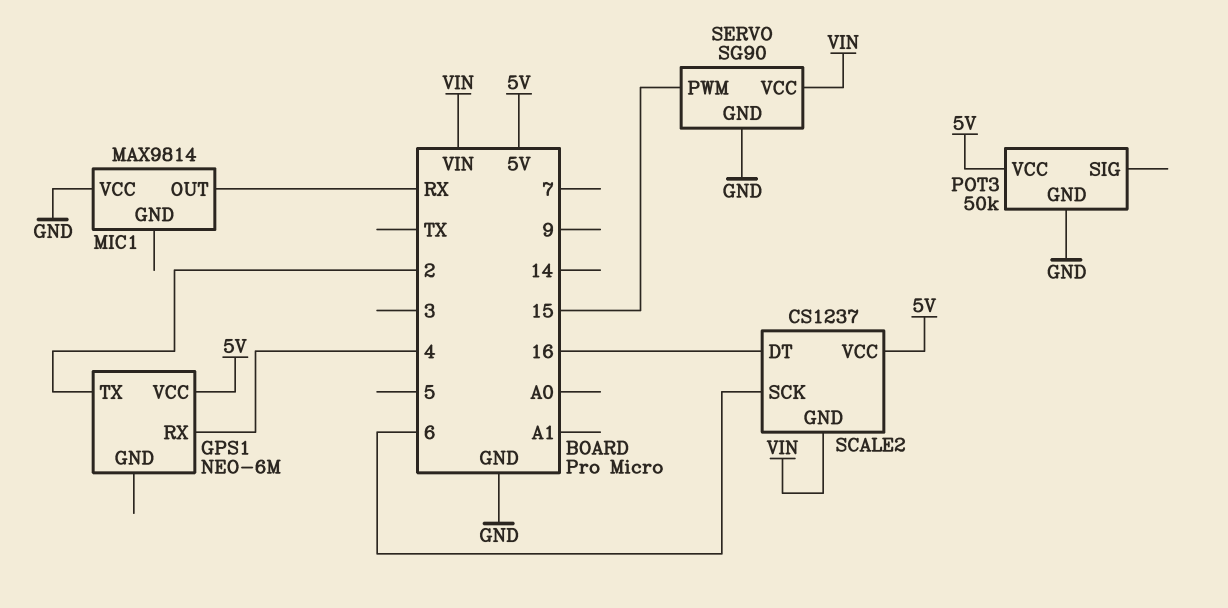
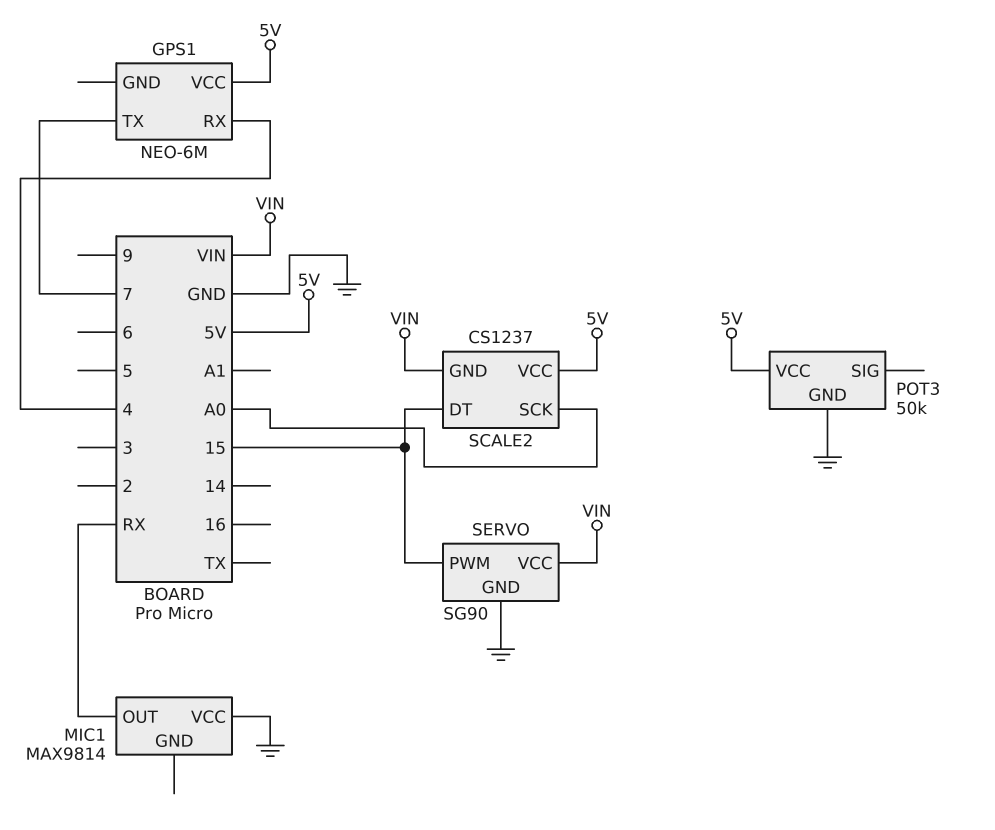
GPS1 pin TX: 2 -> 7
SCALE2 pin DT: 16 -> 15
SCALE2 pin SCK: 6 -> A0

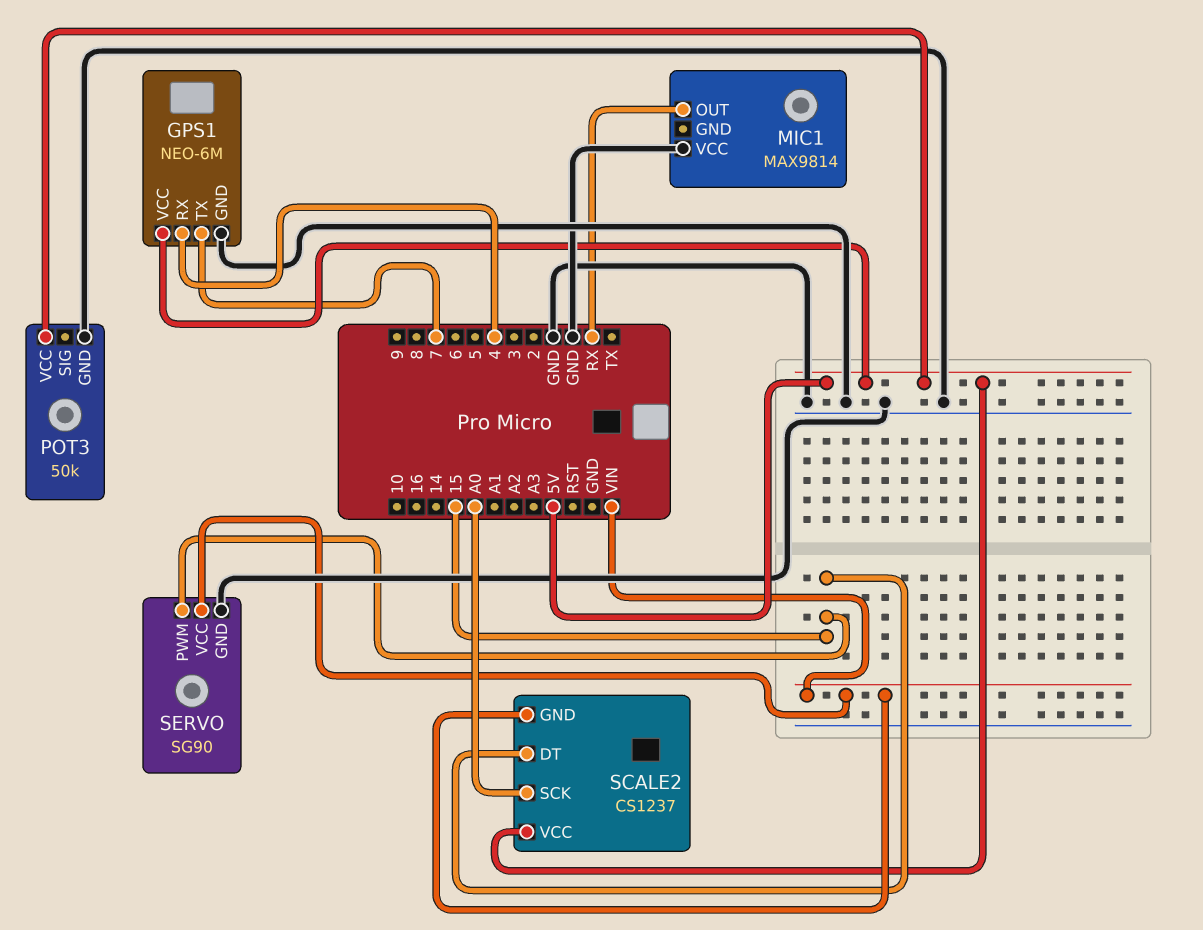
GPS1 pin GND: none -> GND

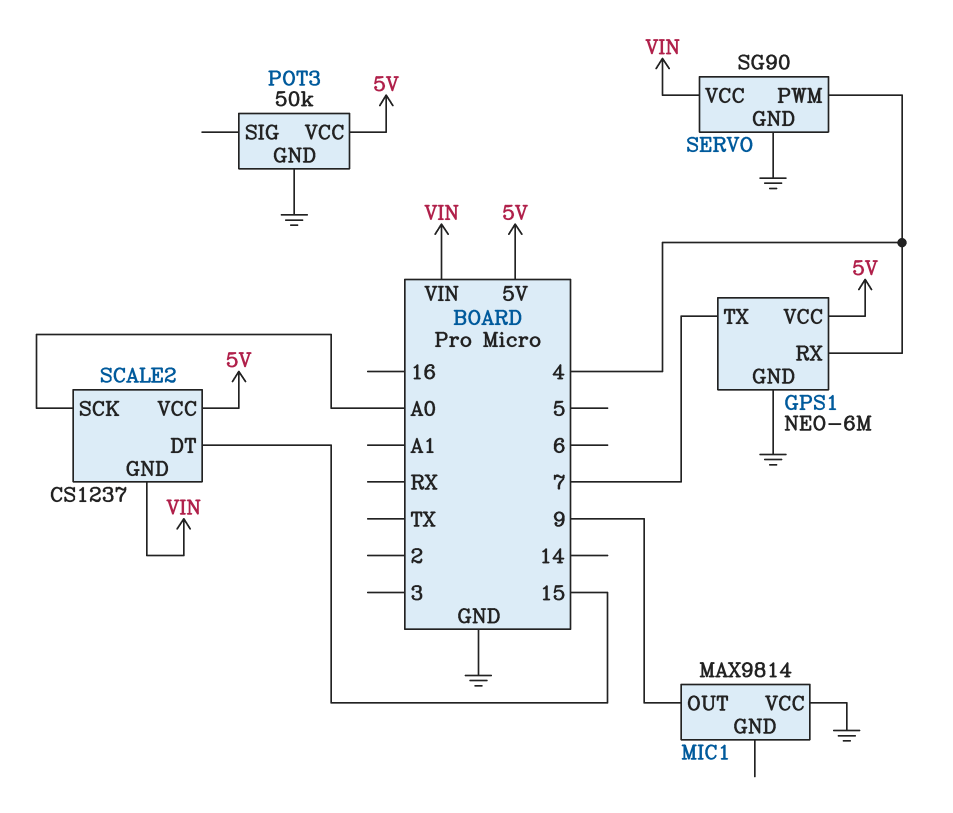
MIC1 pin OUT: RX -> 9
SERVO pin PWM: 15 -> 4

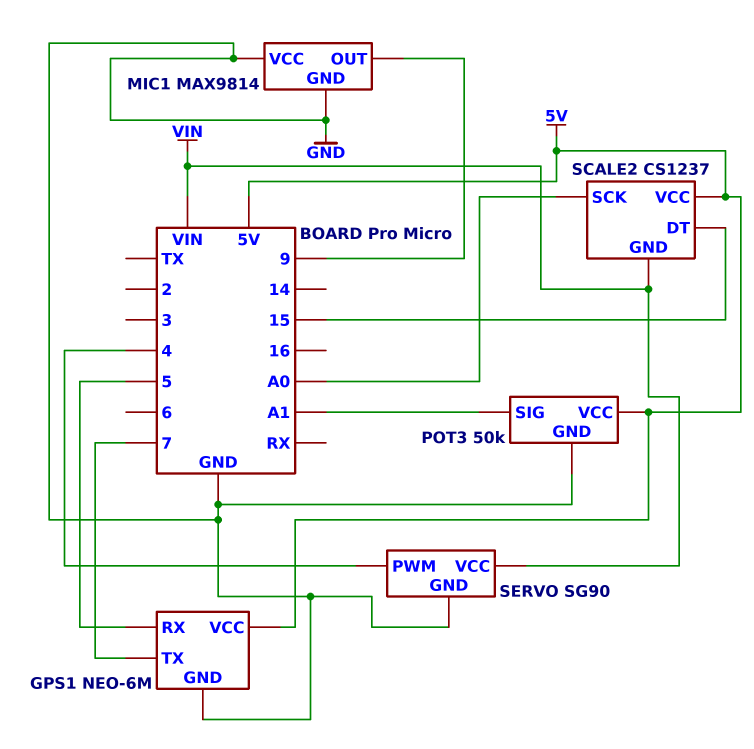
GPS1 pin RX: 4 -> 5
MIC1 pin GND: none -> GND
POT3 pin SIG: none -> A1

